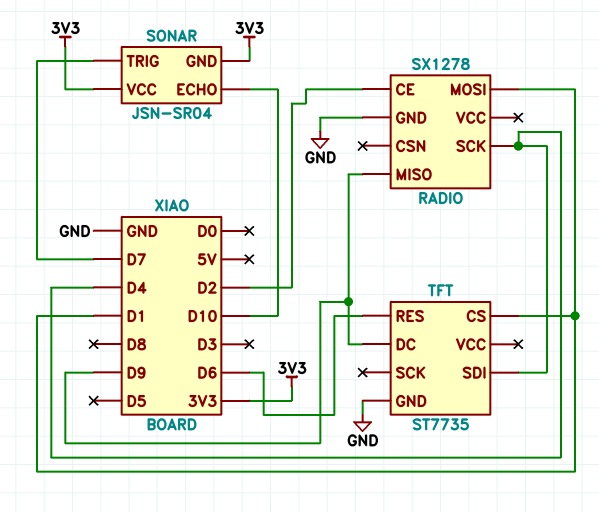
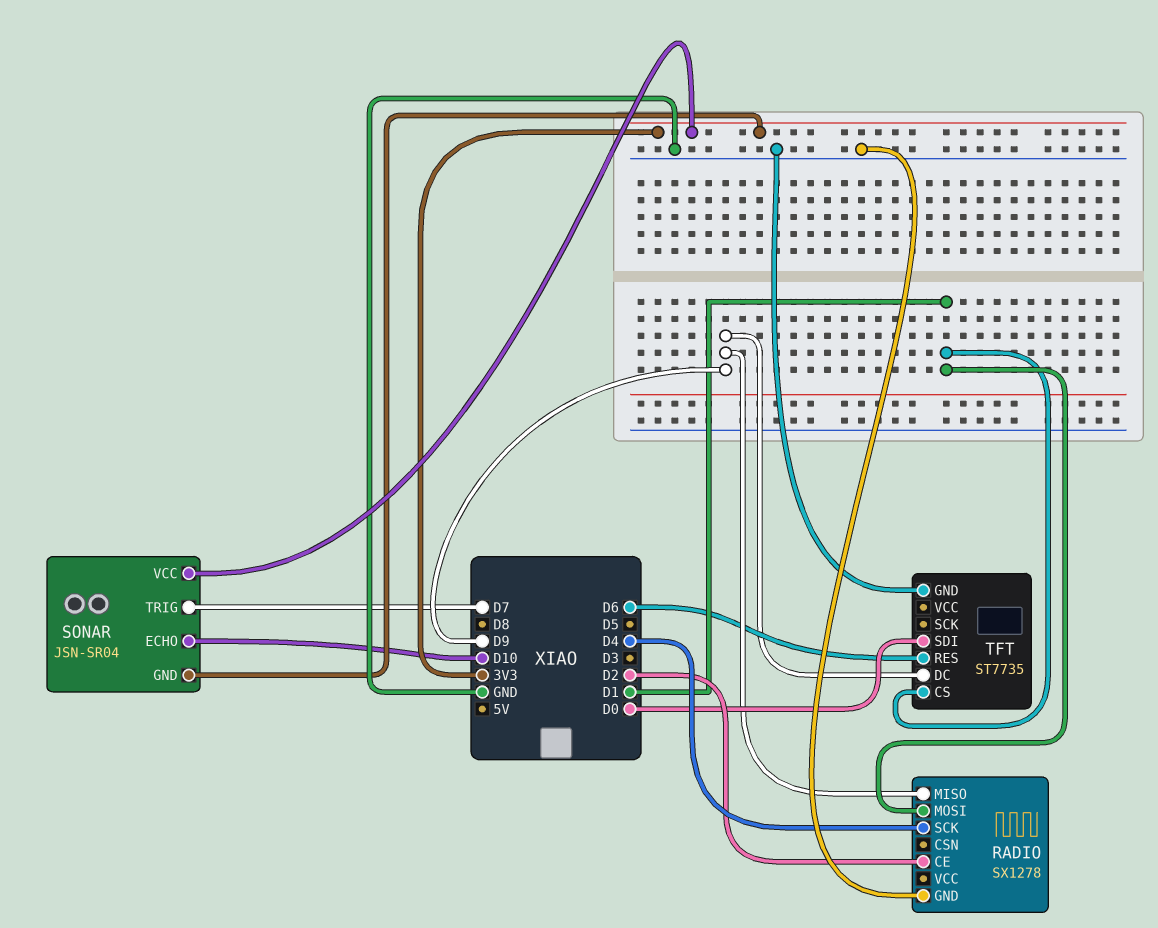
TFT pin SDI: D4 -> D0

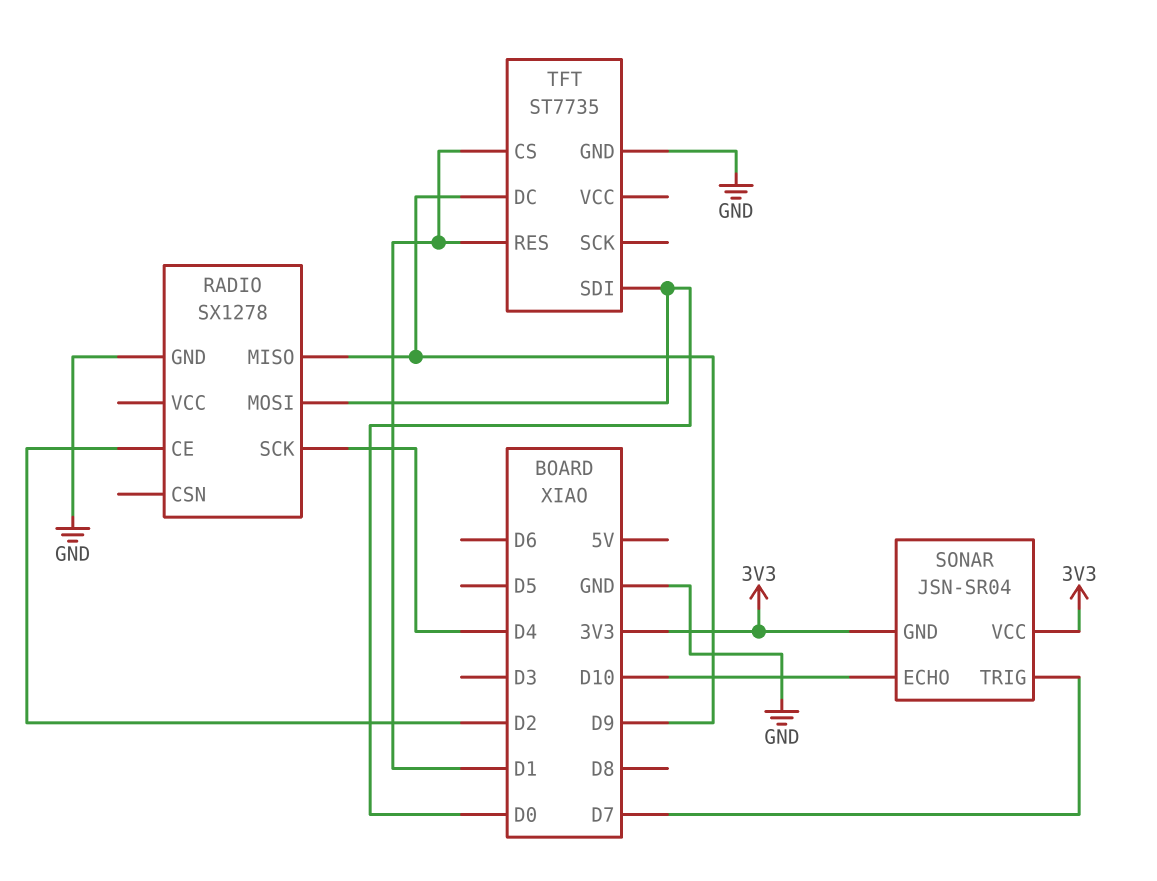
RADIO pin MOSI: D1 -> D0
TFT pin RES: D6 -> D1

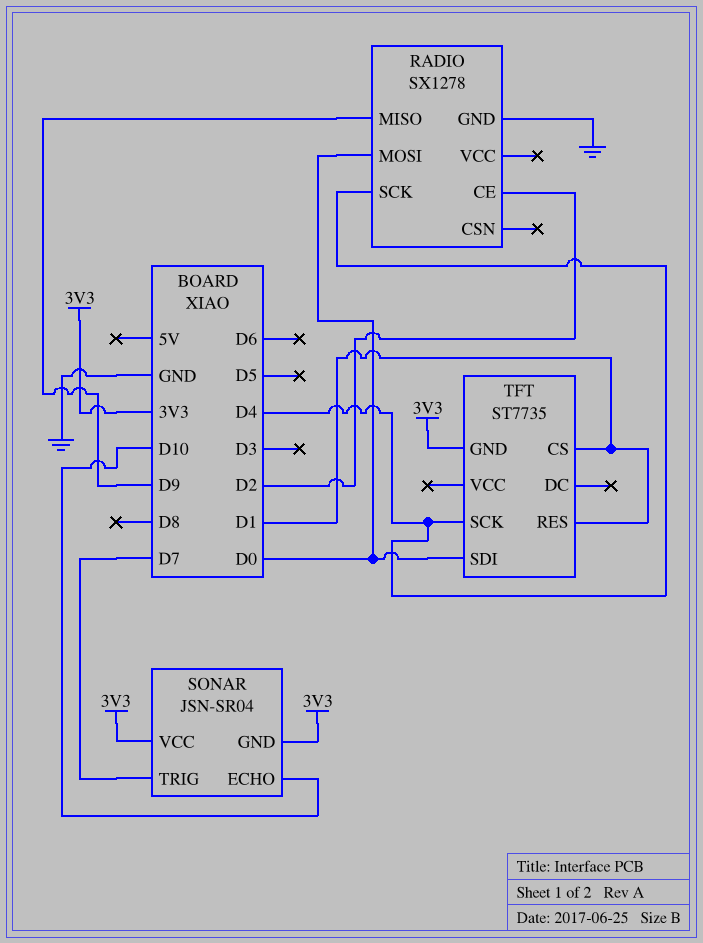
TFT pin DC: D9 -> none
TFT pin GND: GND -> 3V3
TFT pin SCK: none -> D4

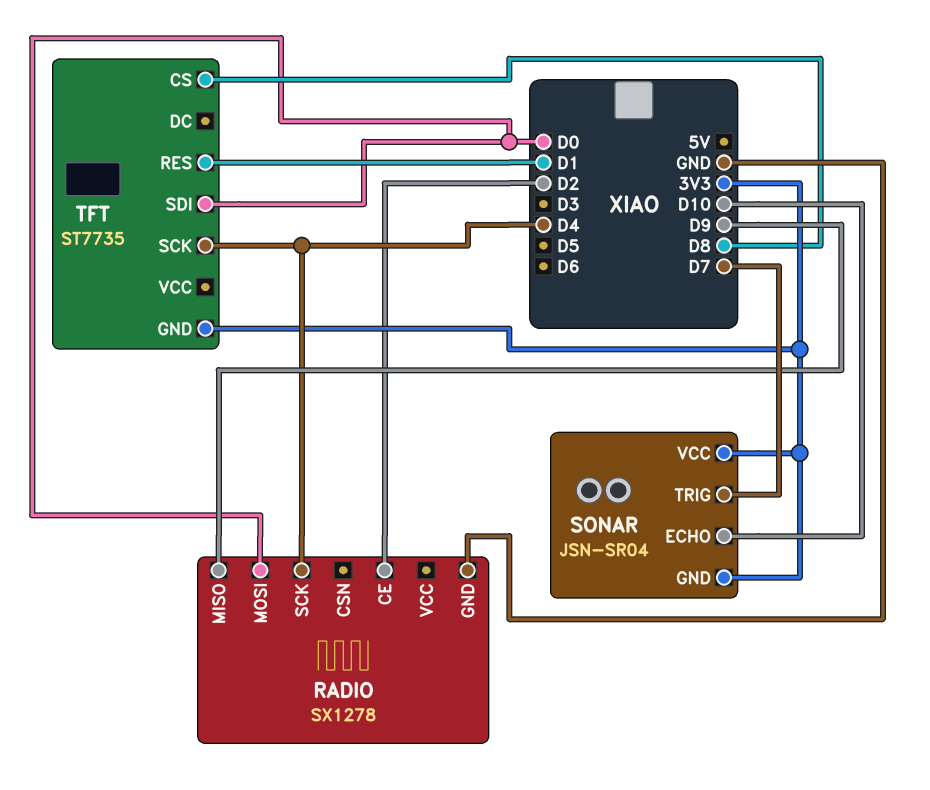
TFT pin CS: D1 -> D8

